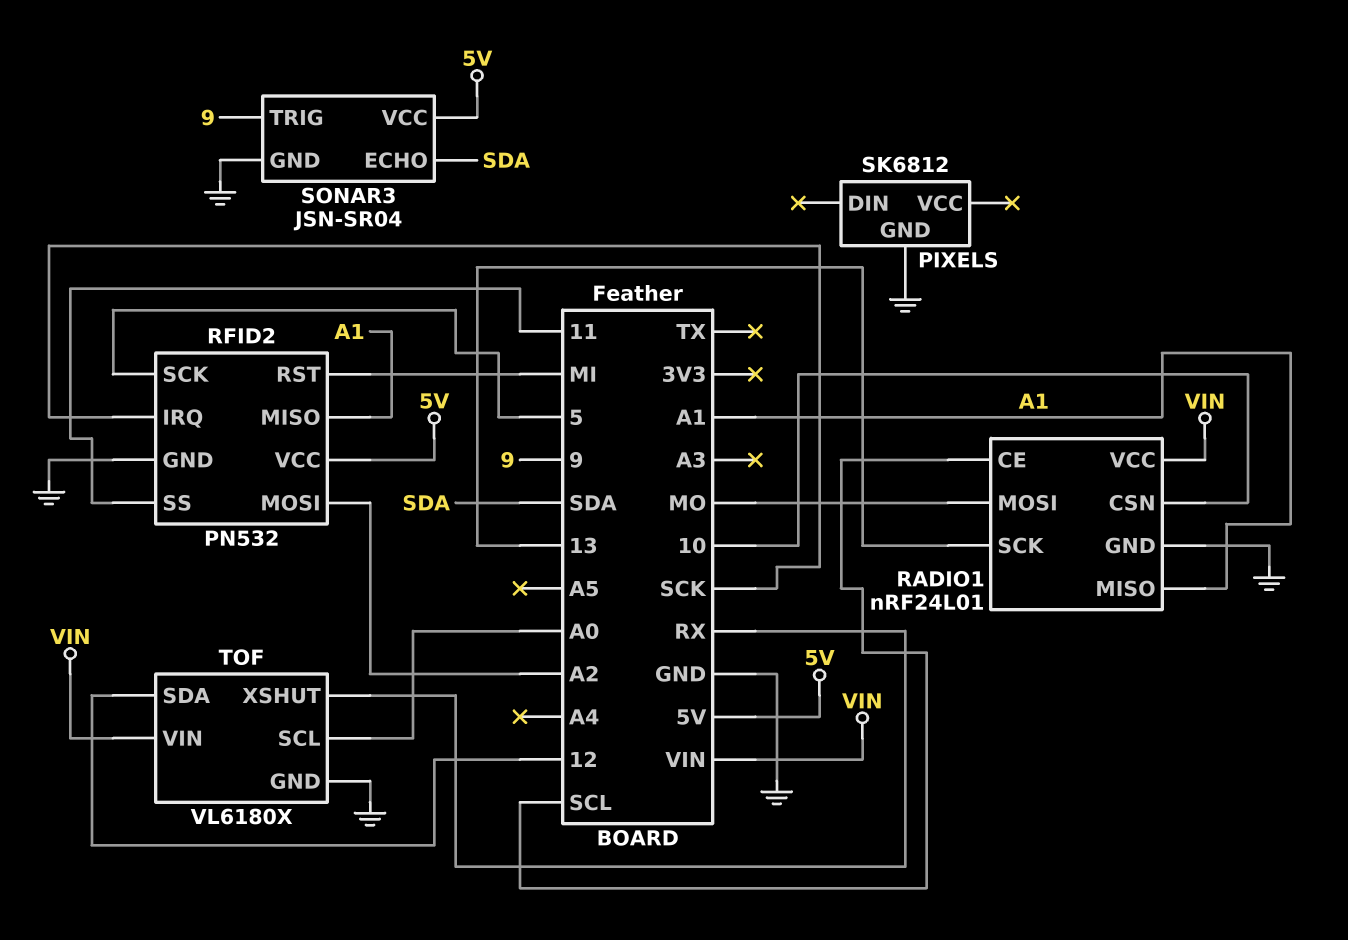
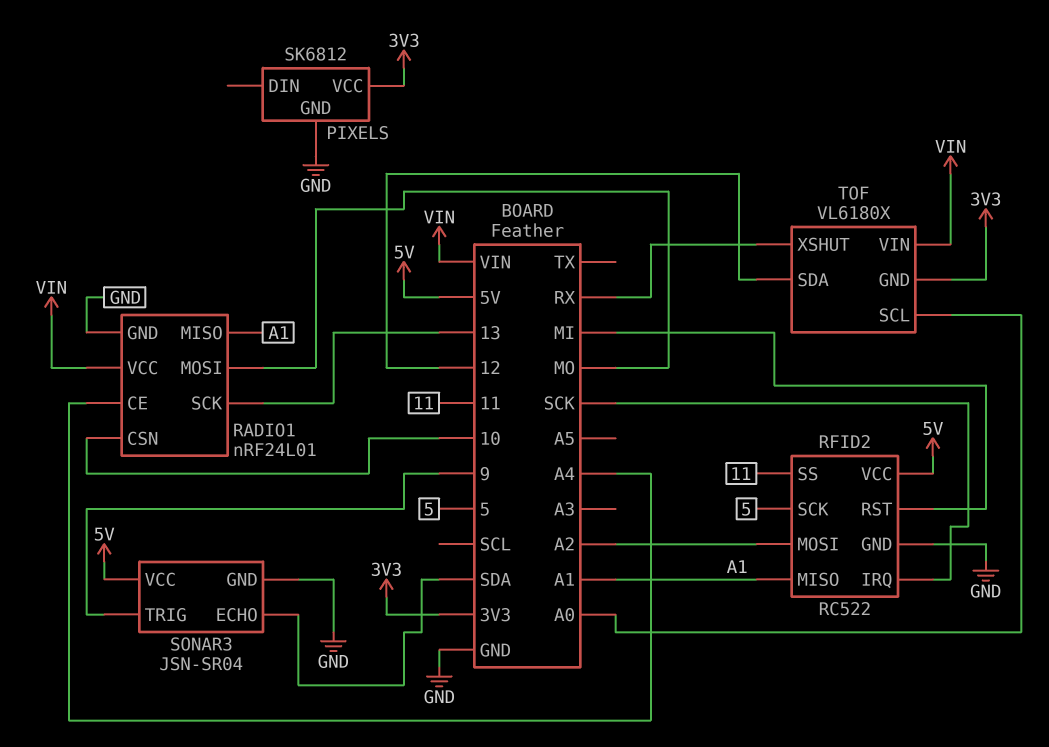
PIXELS pin VCC: none -> 3V3
RADIO1 pin CE: SCL -> A4
RFID2: PN532 -> RC522
TOF pin GND: GND -> 3V3

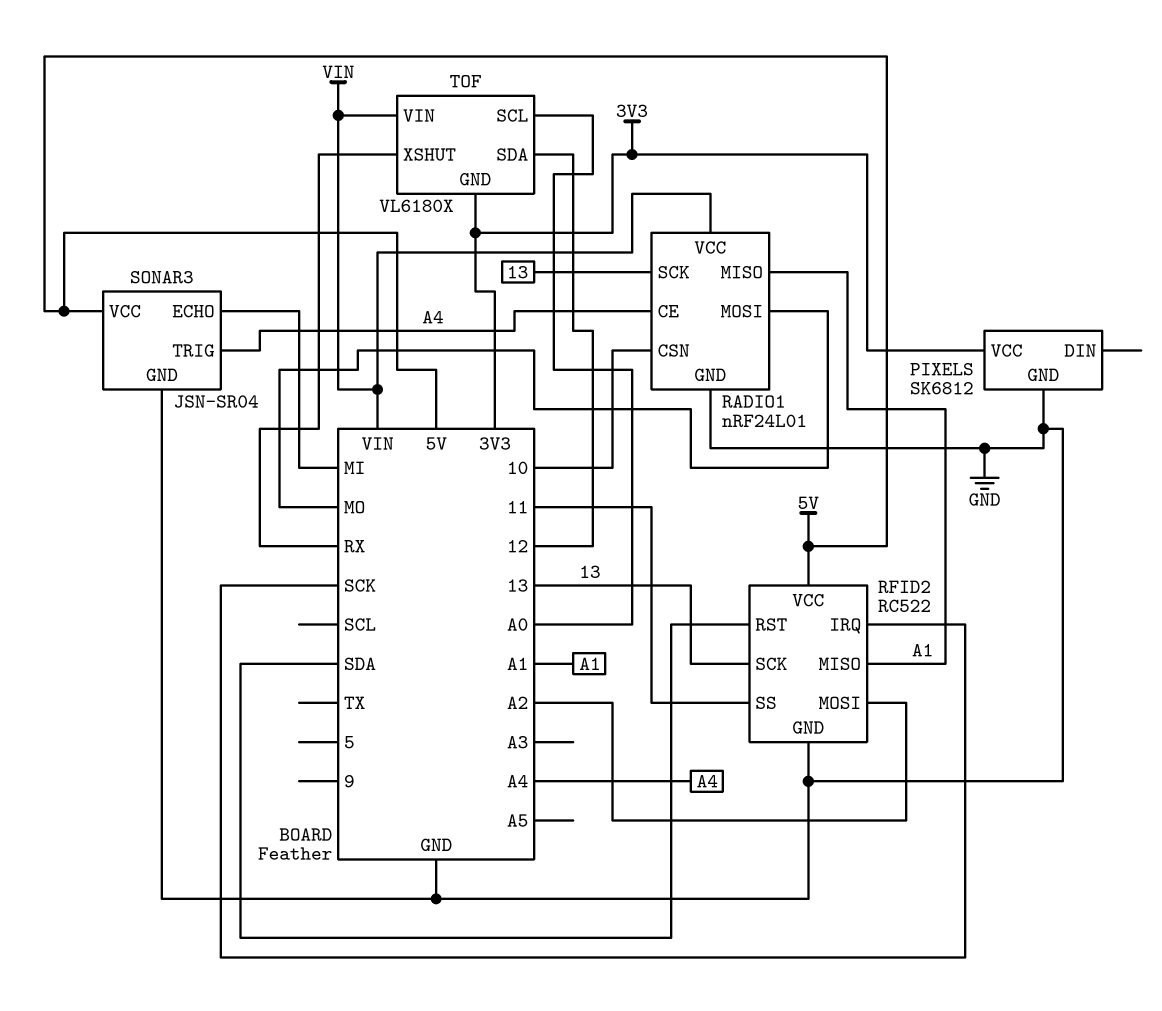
RFID2 pin RST: MI -> SDA
RFID2 pin SCK: 5 -> 13
SONAR3 pin ECHO: SDA -> MI
SONAR3 pin TRIG: 9 -> A4

